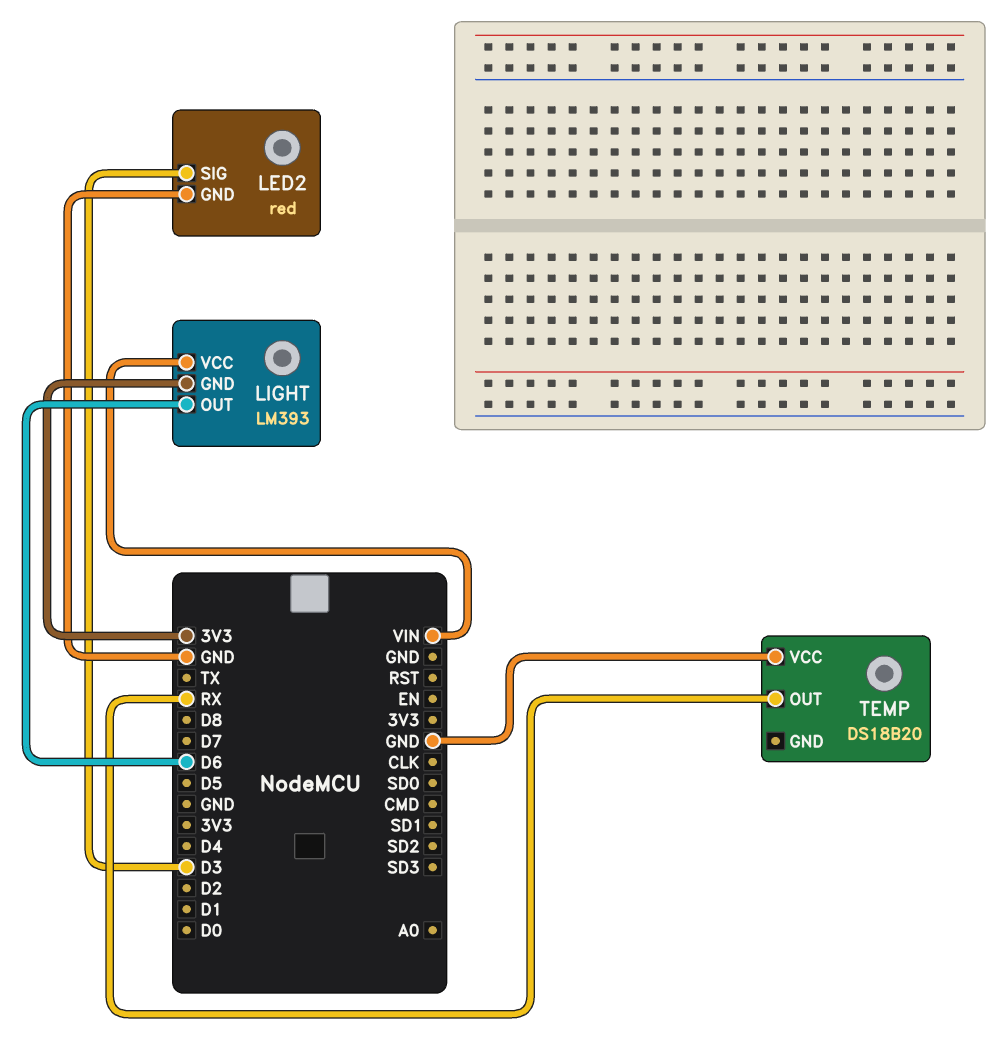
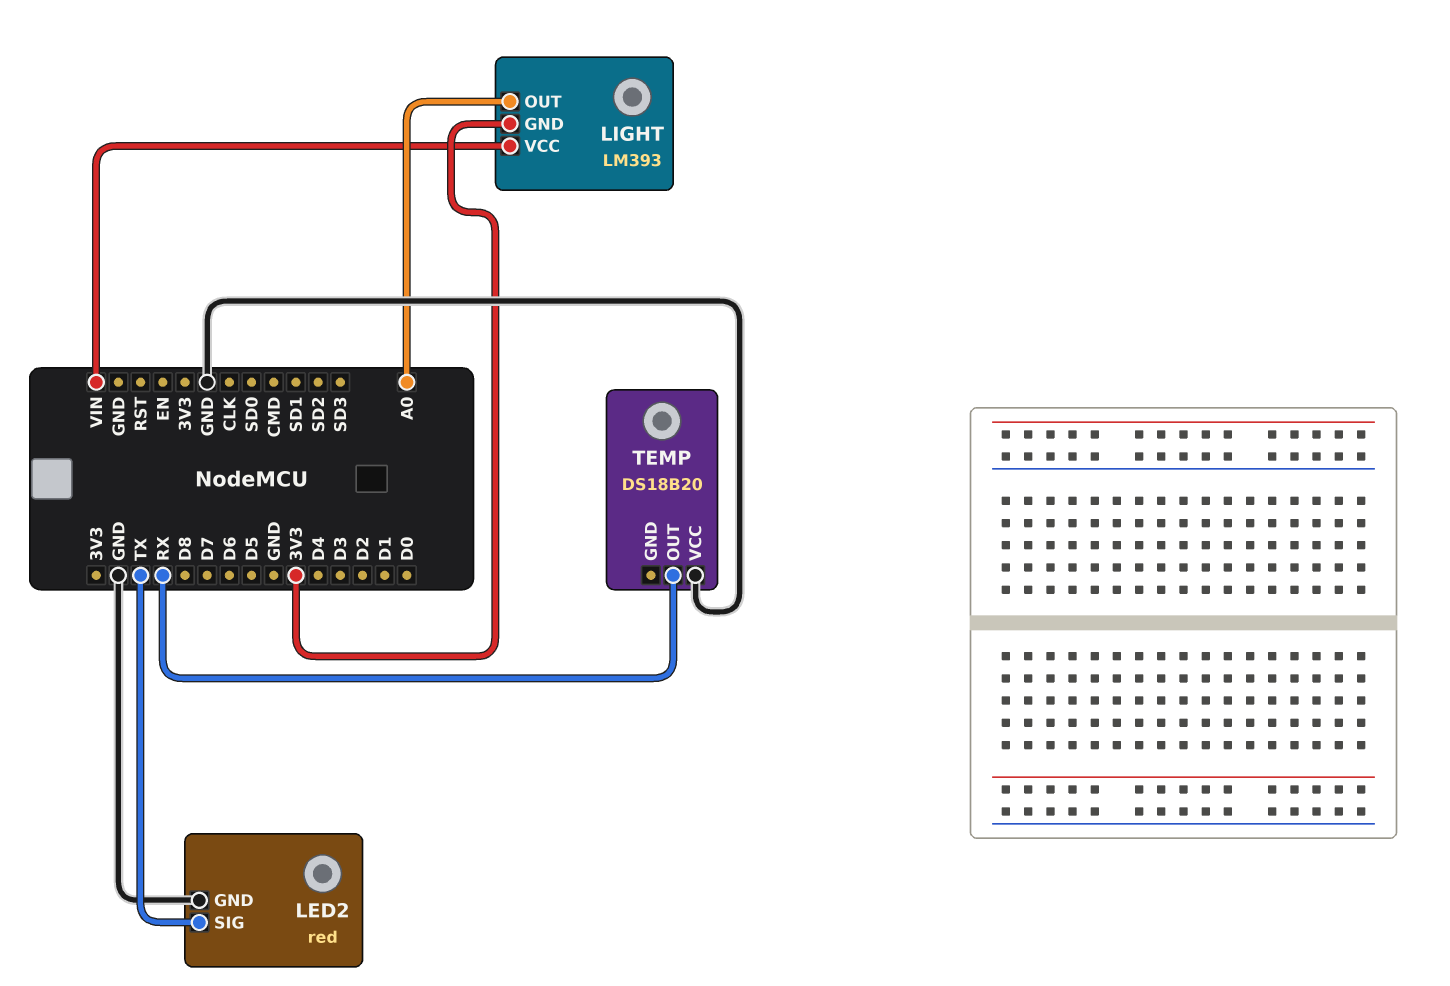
LED2 pin SIG: D3 -> TX
LIGHT pin OUT: D6 -> A0

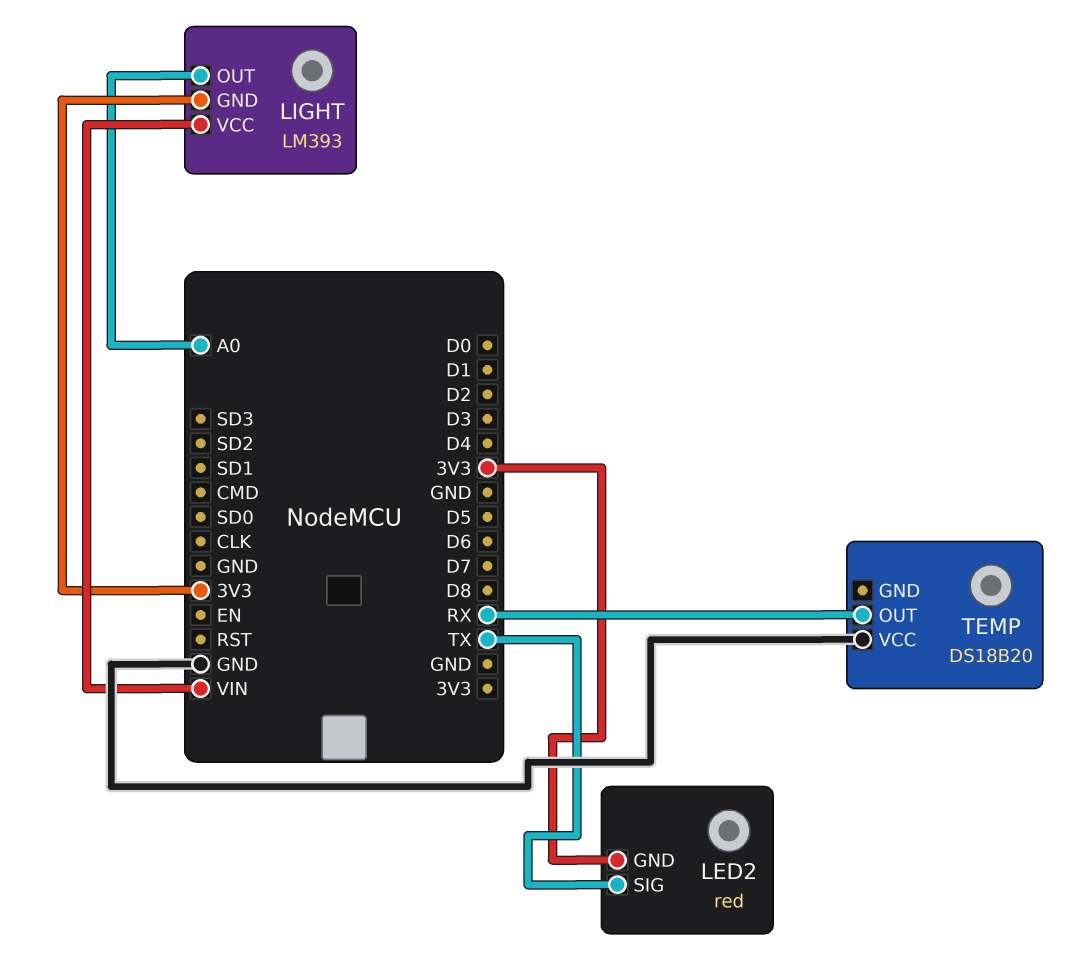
LED2 pin GND: GND -> 3V3

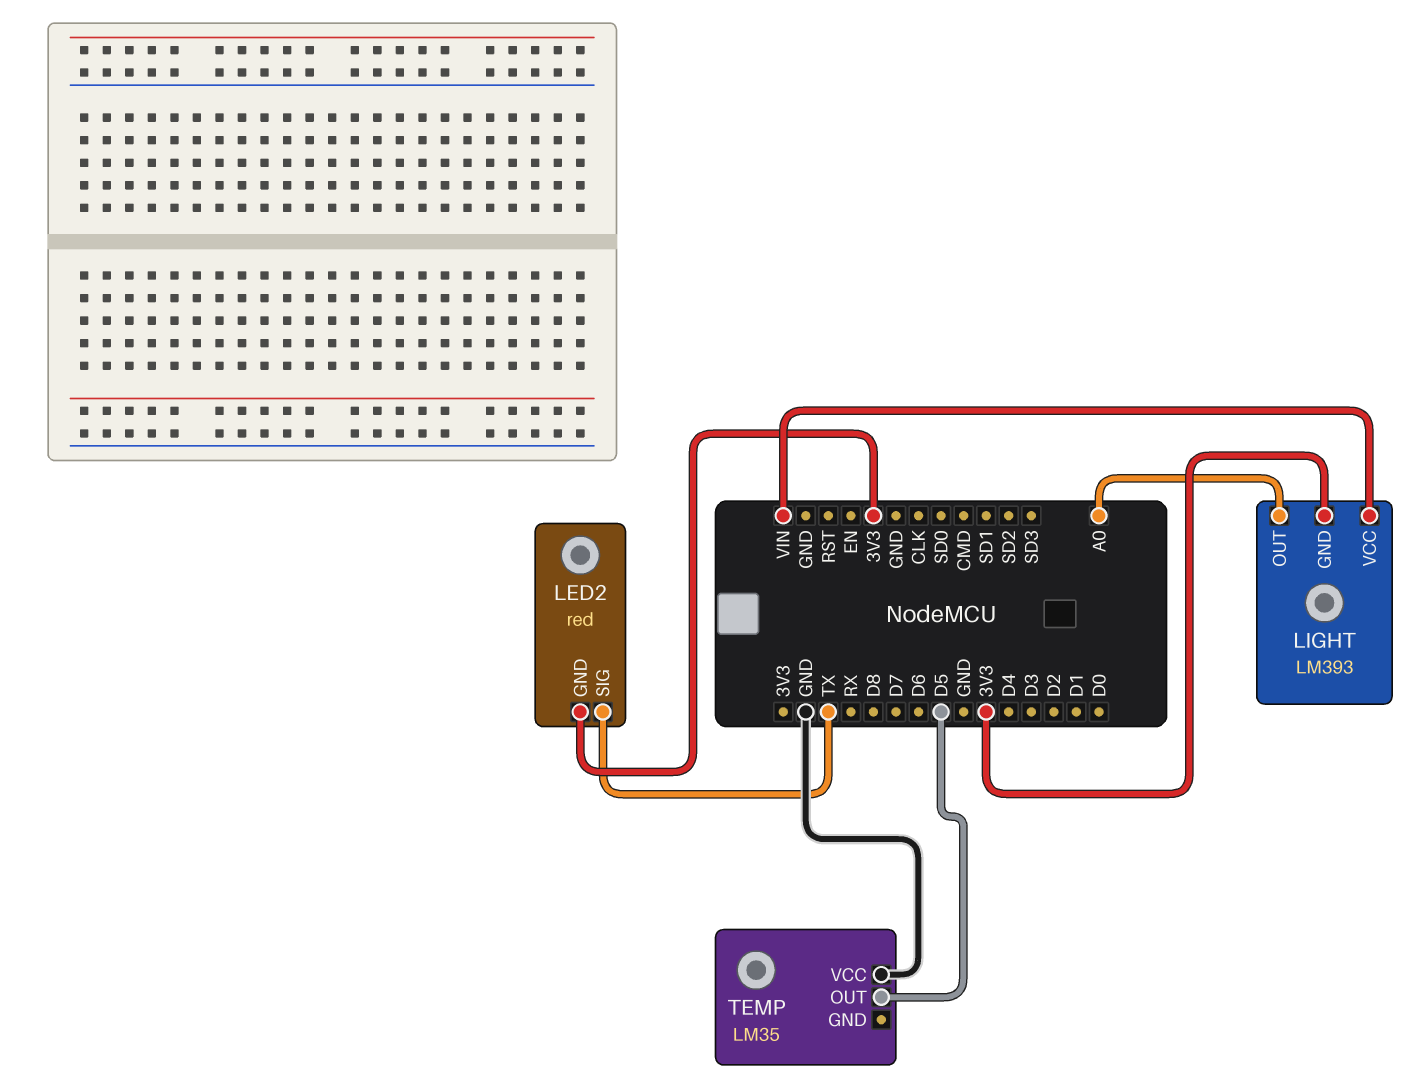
TEMP: DS18B20 -> LM35
TEMP pin OUT: RX -> D5

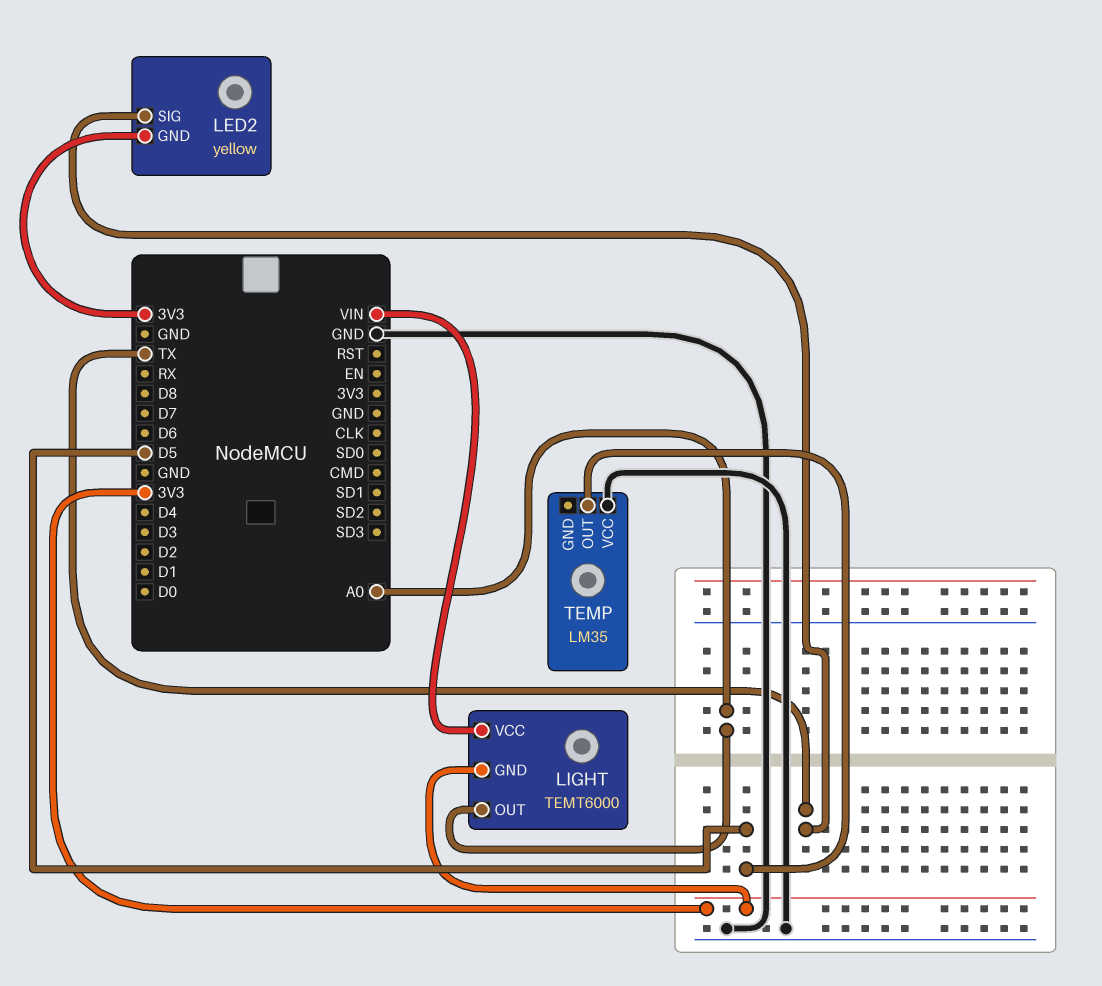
LED2: red -> yellow
LIGHT: LM393 -> TEMT6000

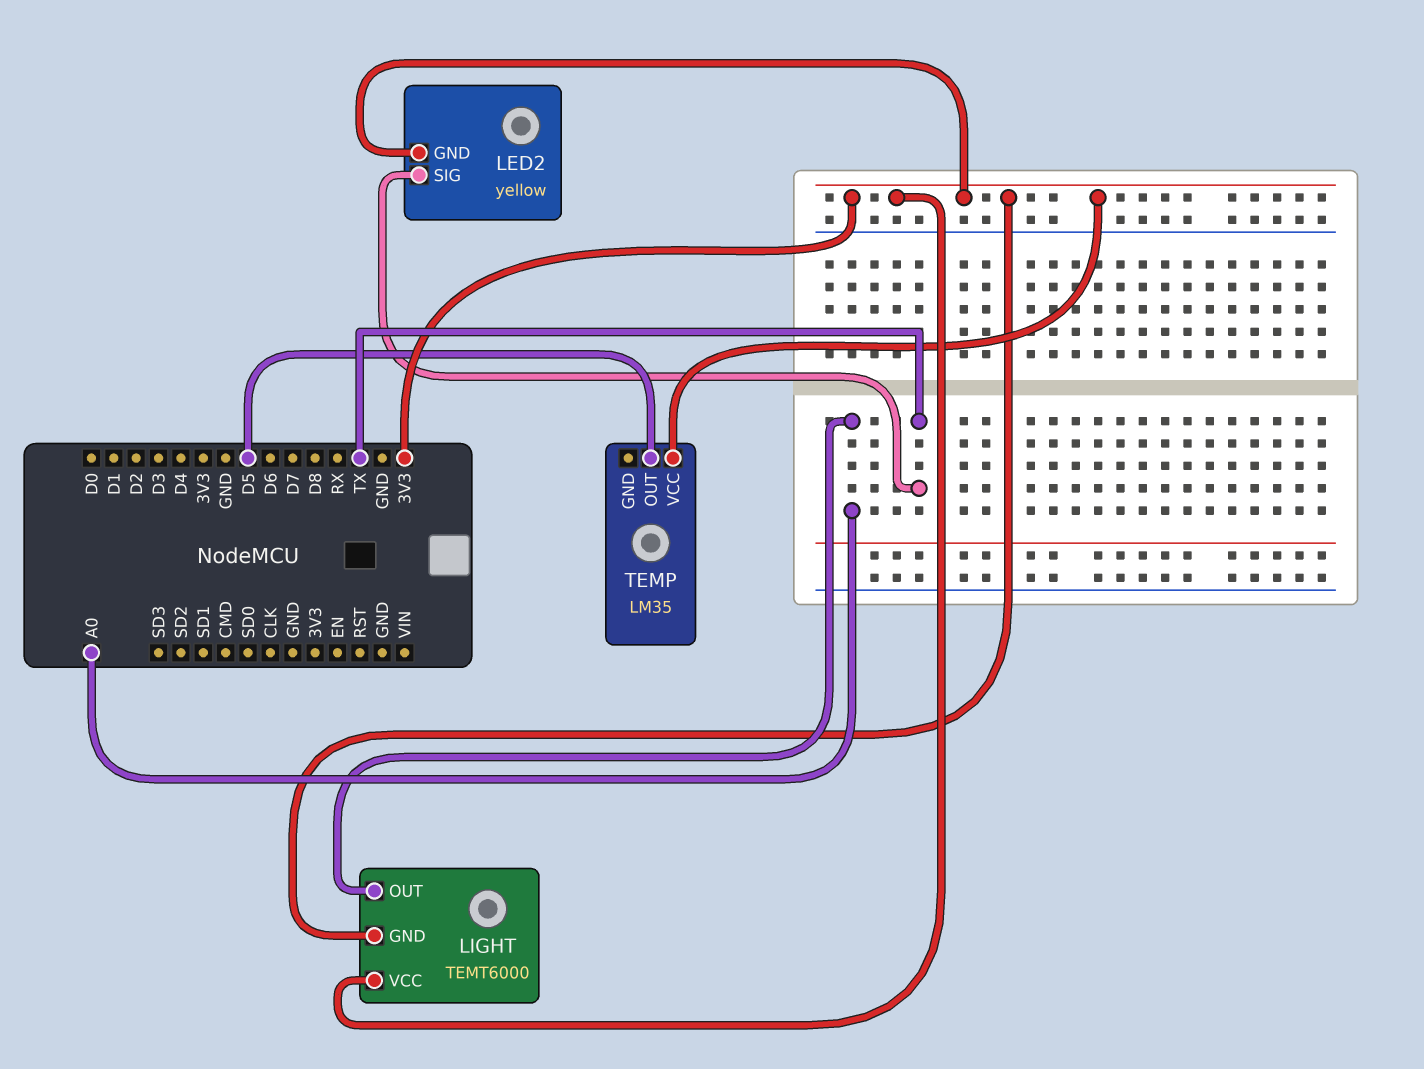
LIGHT pin VCC: VIN -> 3V3
TEMP pin VCC: GND -> 3V3

